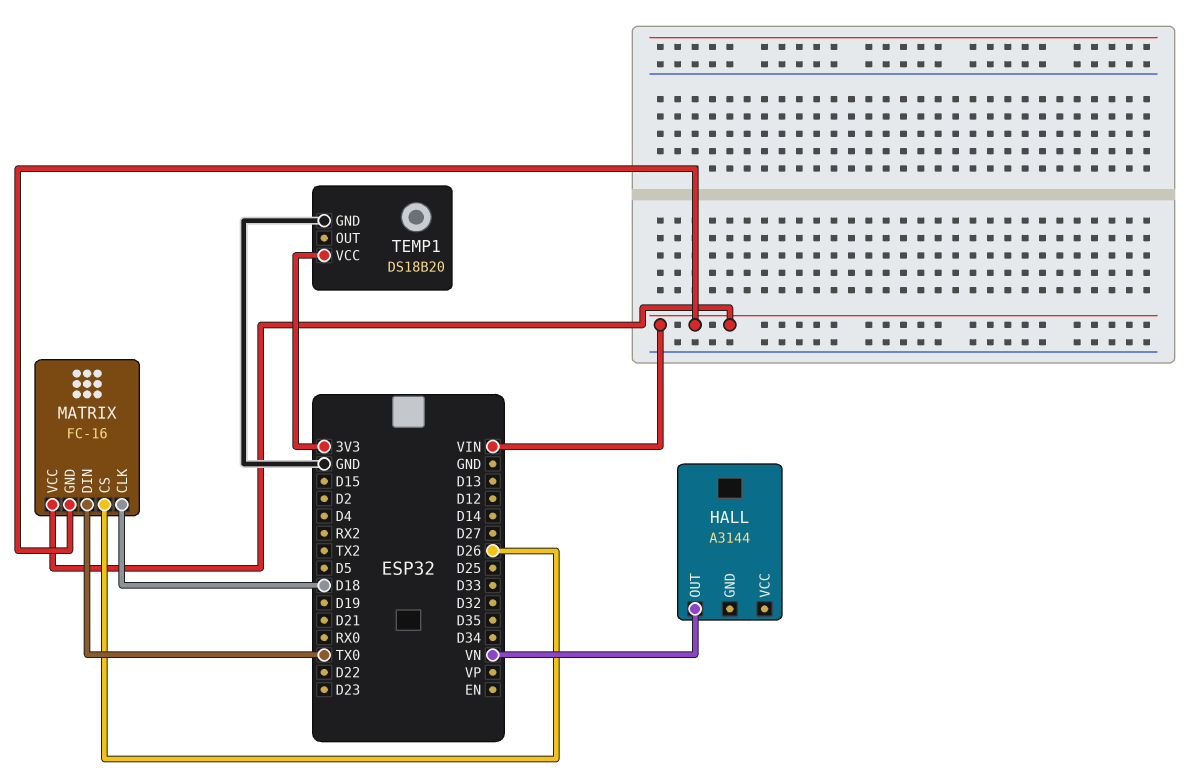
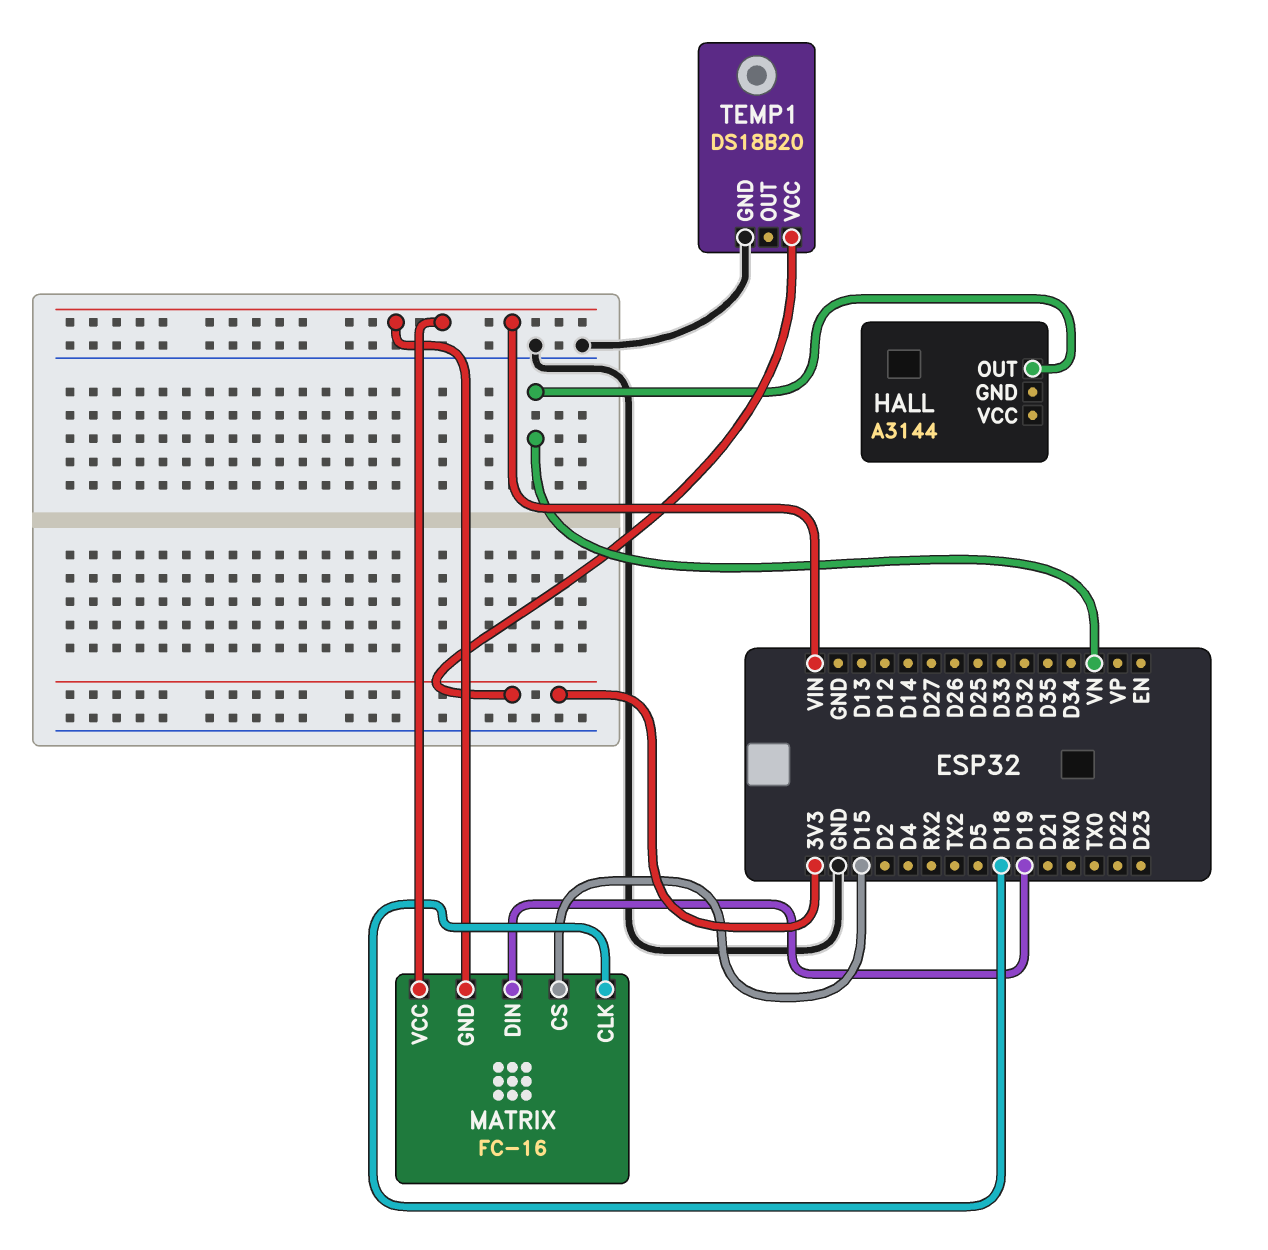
MATRIX pin CS: D26 -> D15
MATRIX pin DIN: TX0 -> D19

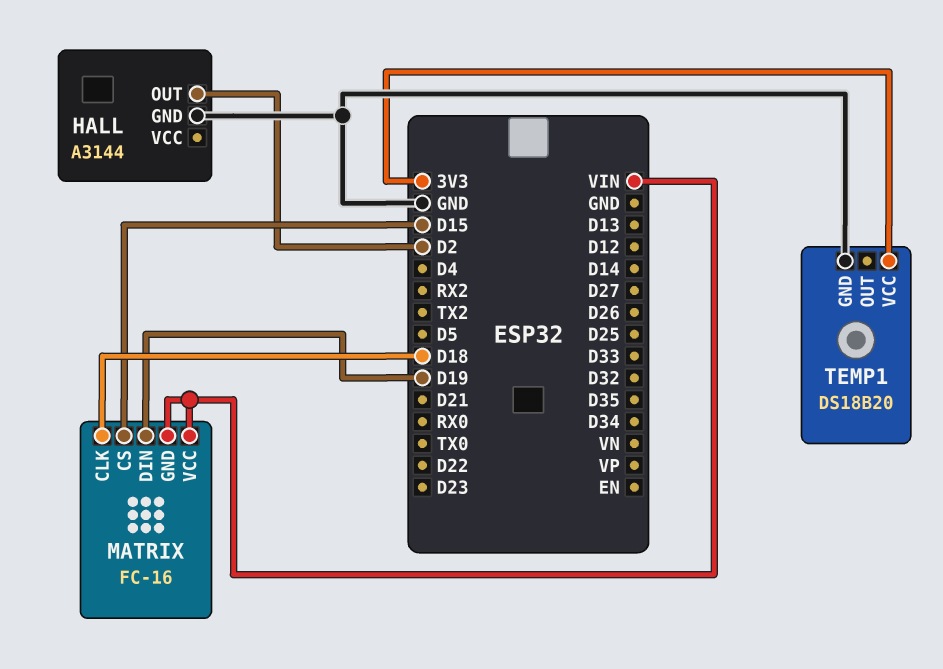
HALL pin GND: none -> GND
HALL pin OUT: VN -> D2

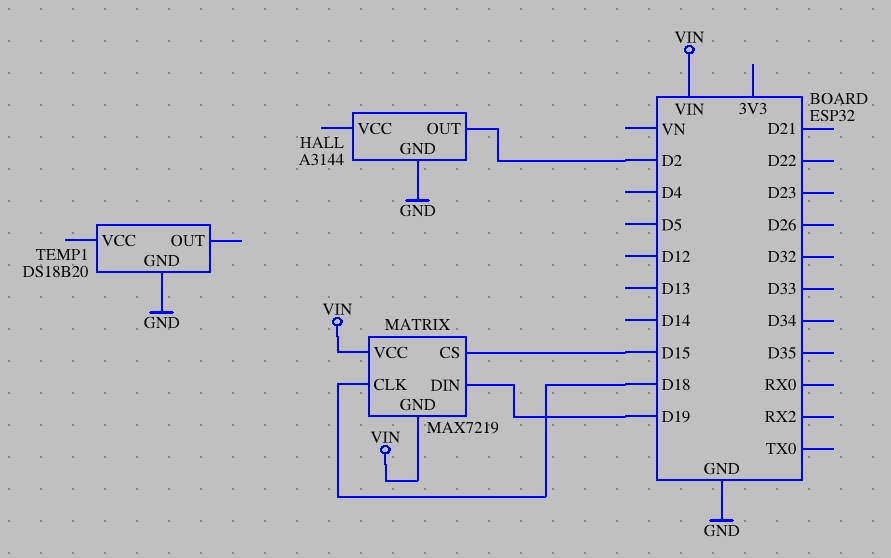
MATRIX: FC-16 -> MAX7219
TEMP1 pin VCC: 3V3 -> none

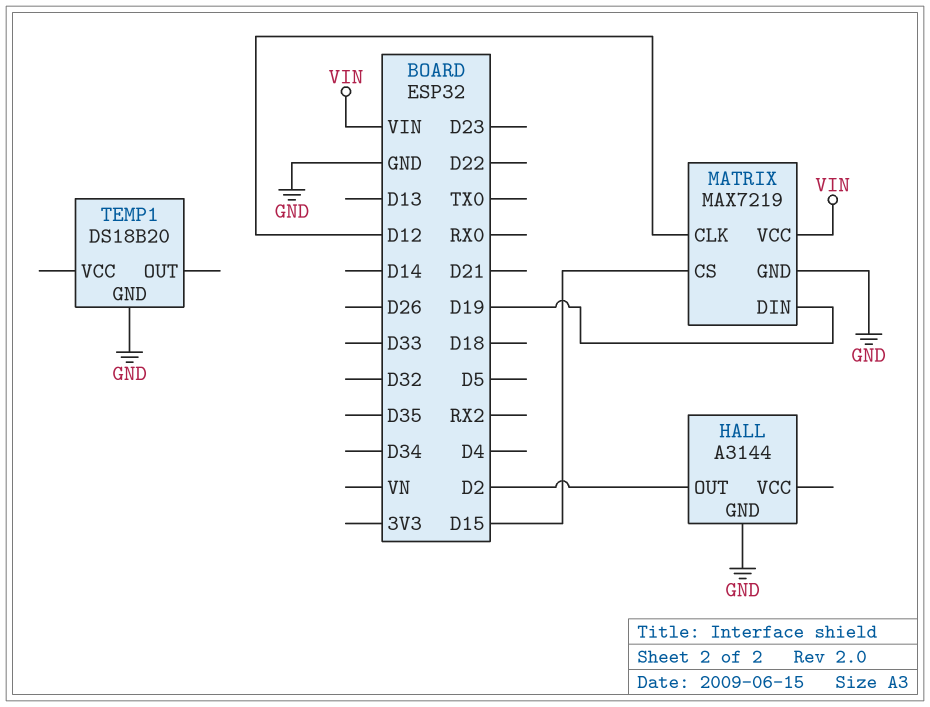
MATRIX pin CLK: D18 -> D12
MATRIX pin GND: VIN -> GND

